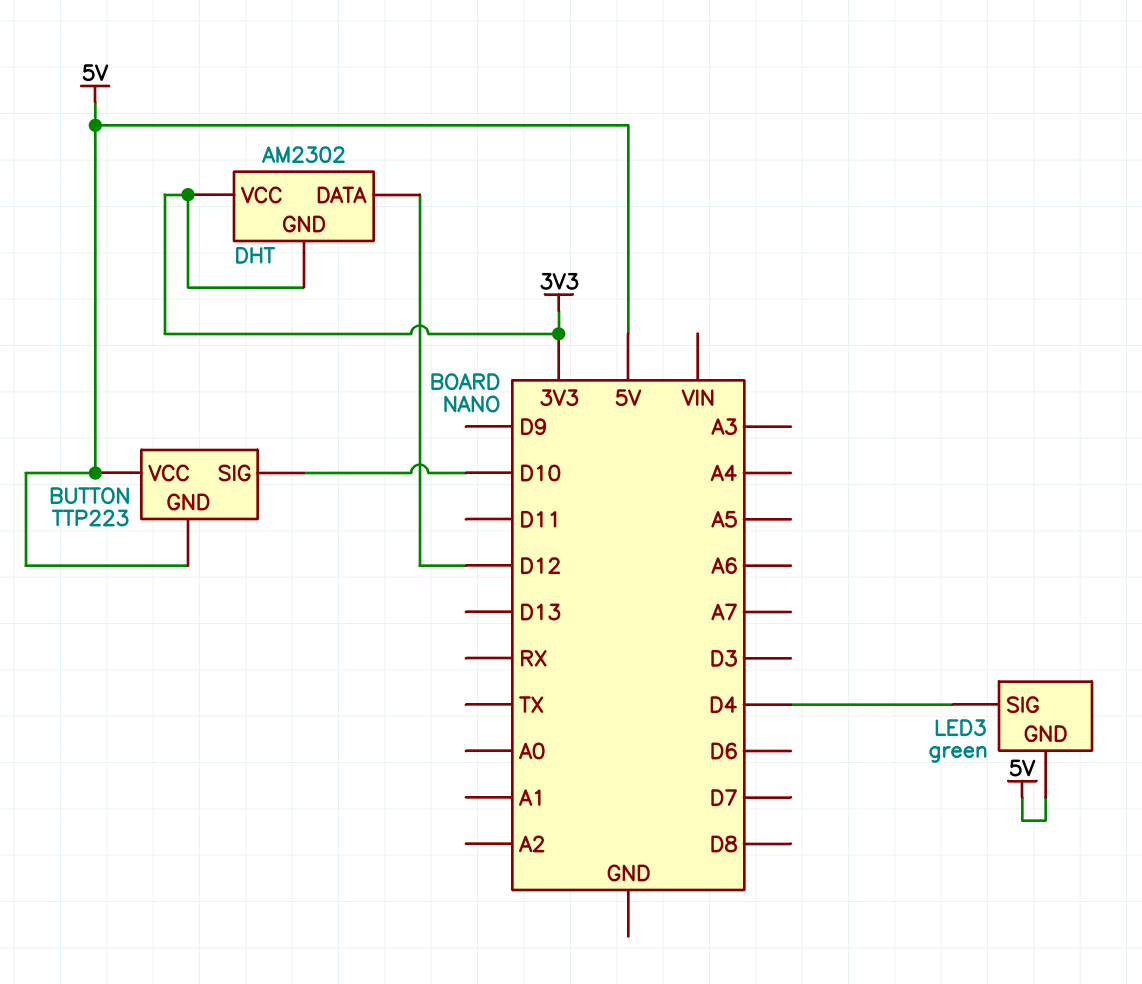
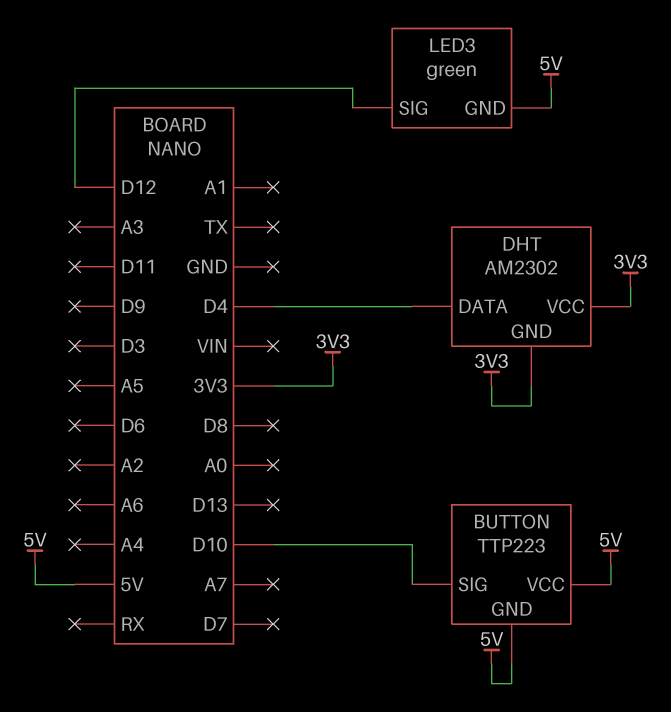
DHT pin DATA: D12 -> D4
LED3 pin SIG: D4 -> D12

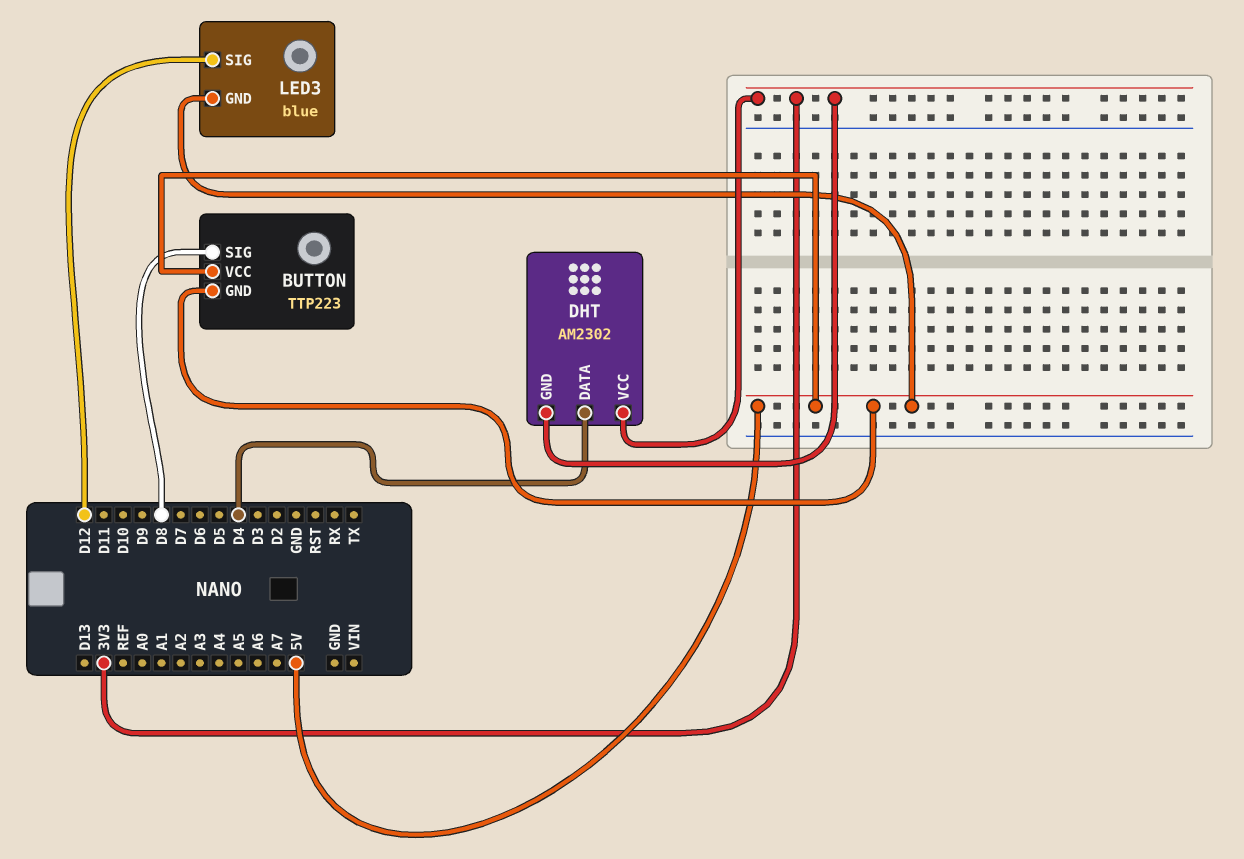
BUTTON pin SIG: D10 -> D8
LED3: green -> blue

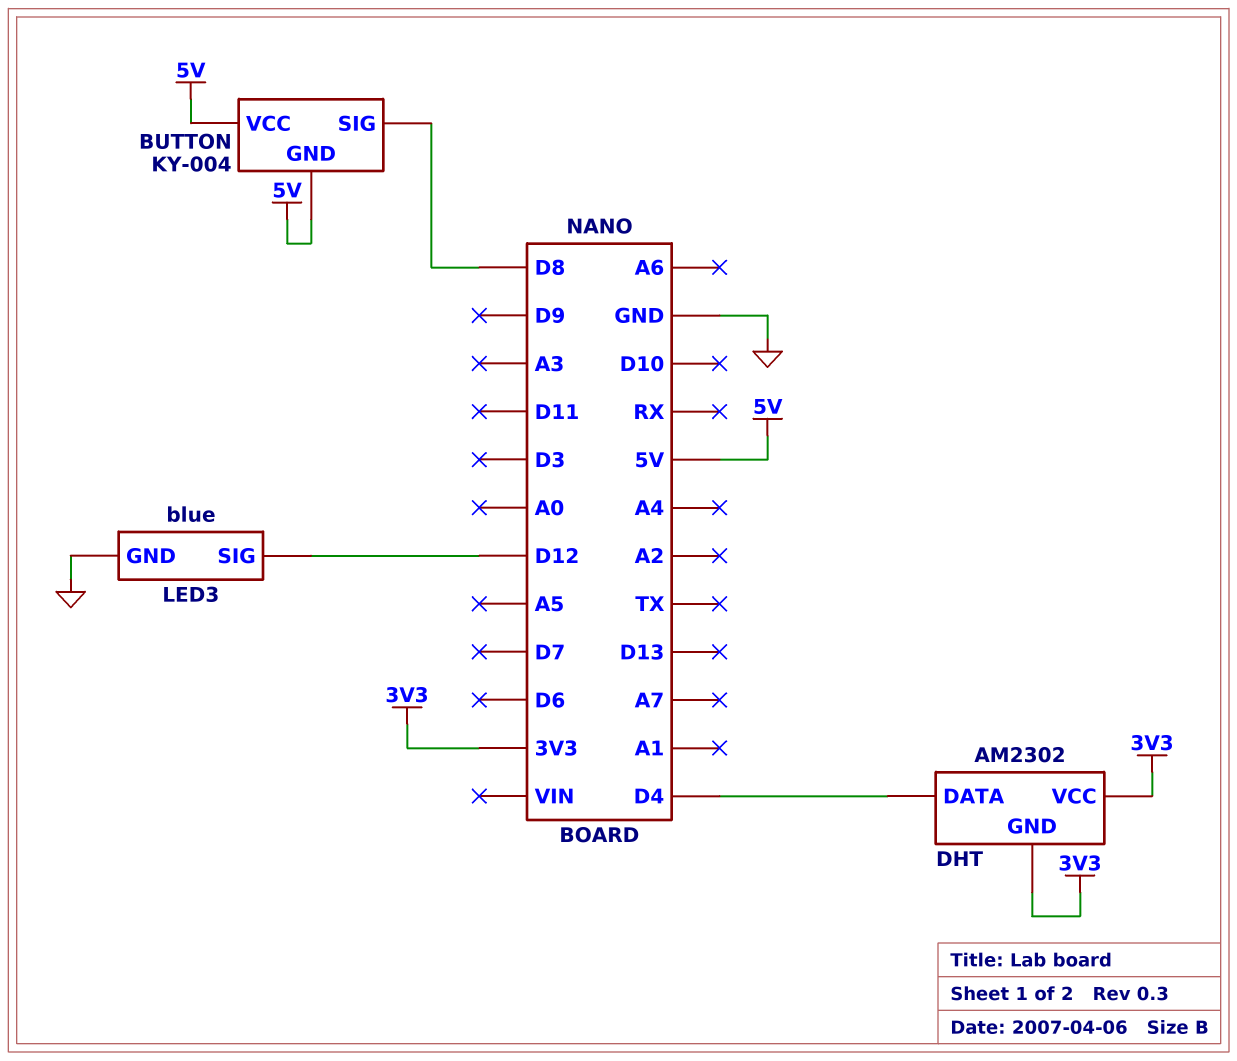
BUTTON: TTP223 -> KY-004
LED3 pin GND: 5V -> GND

